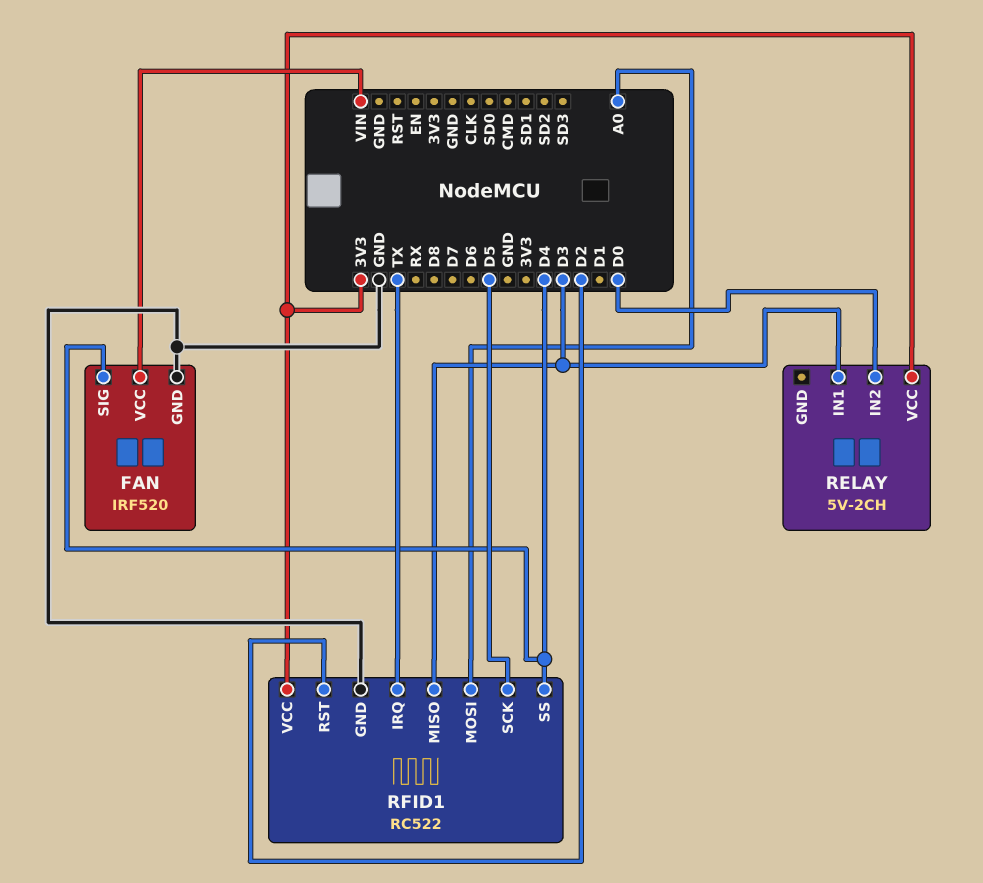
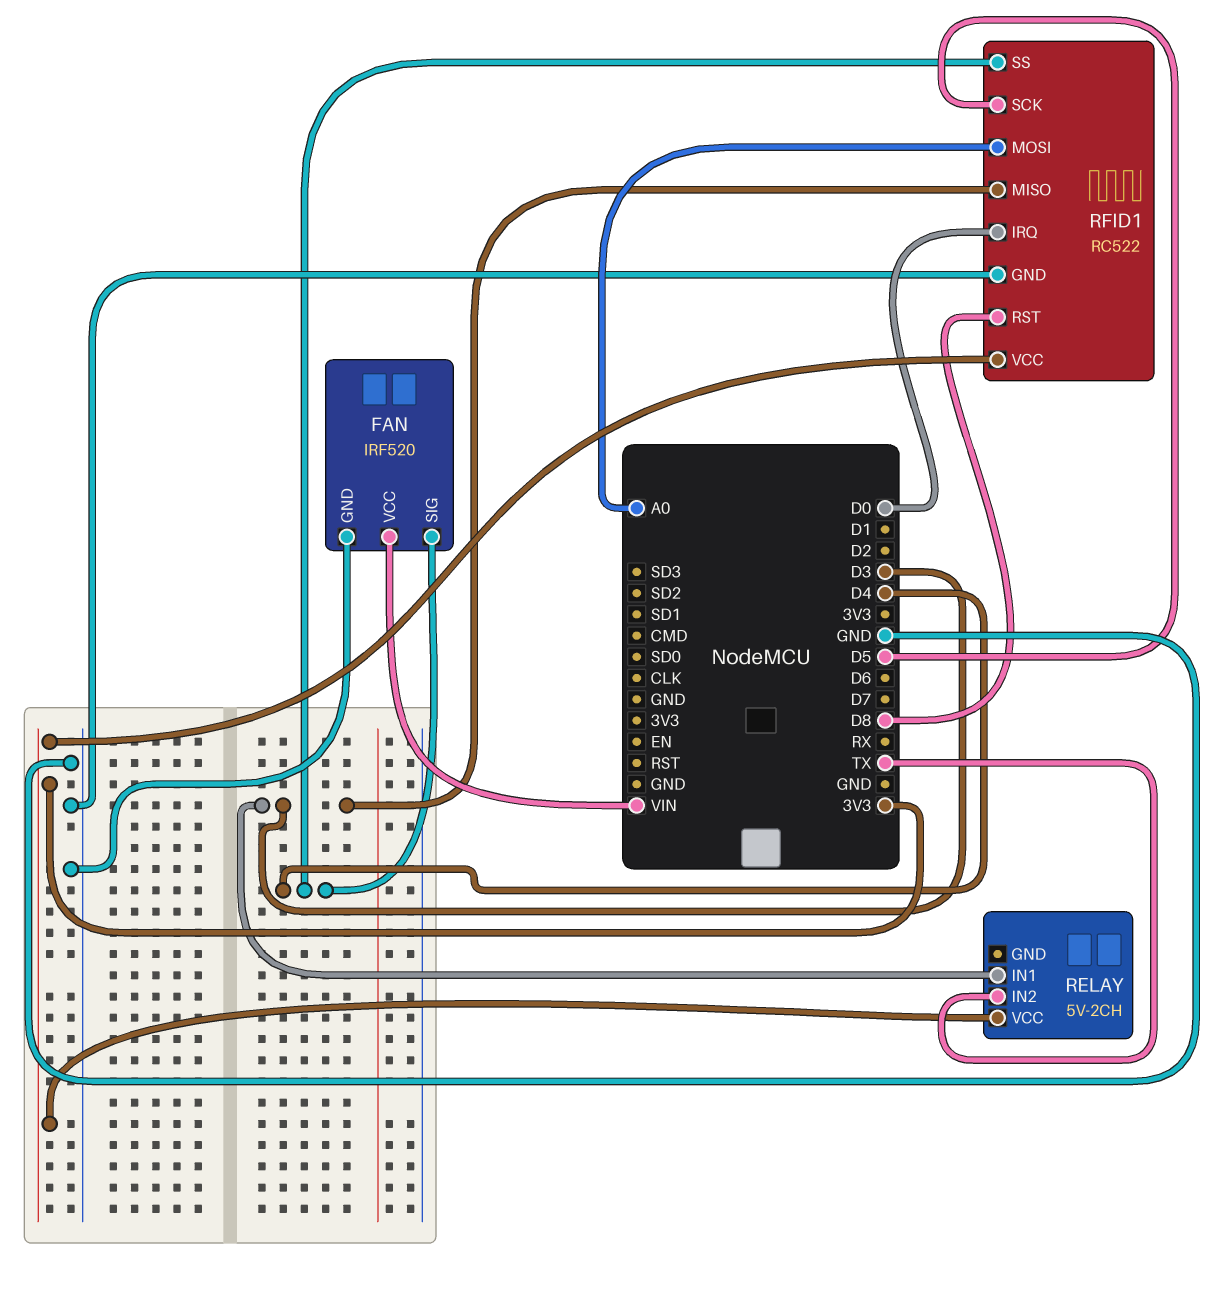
RELAY pin IN2: D0 -> TX
RFID1 pin IRQ: TX -> D0
RFID1 pin RST: D2 -> D8

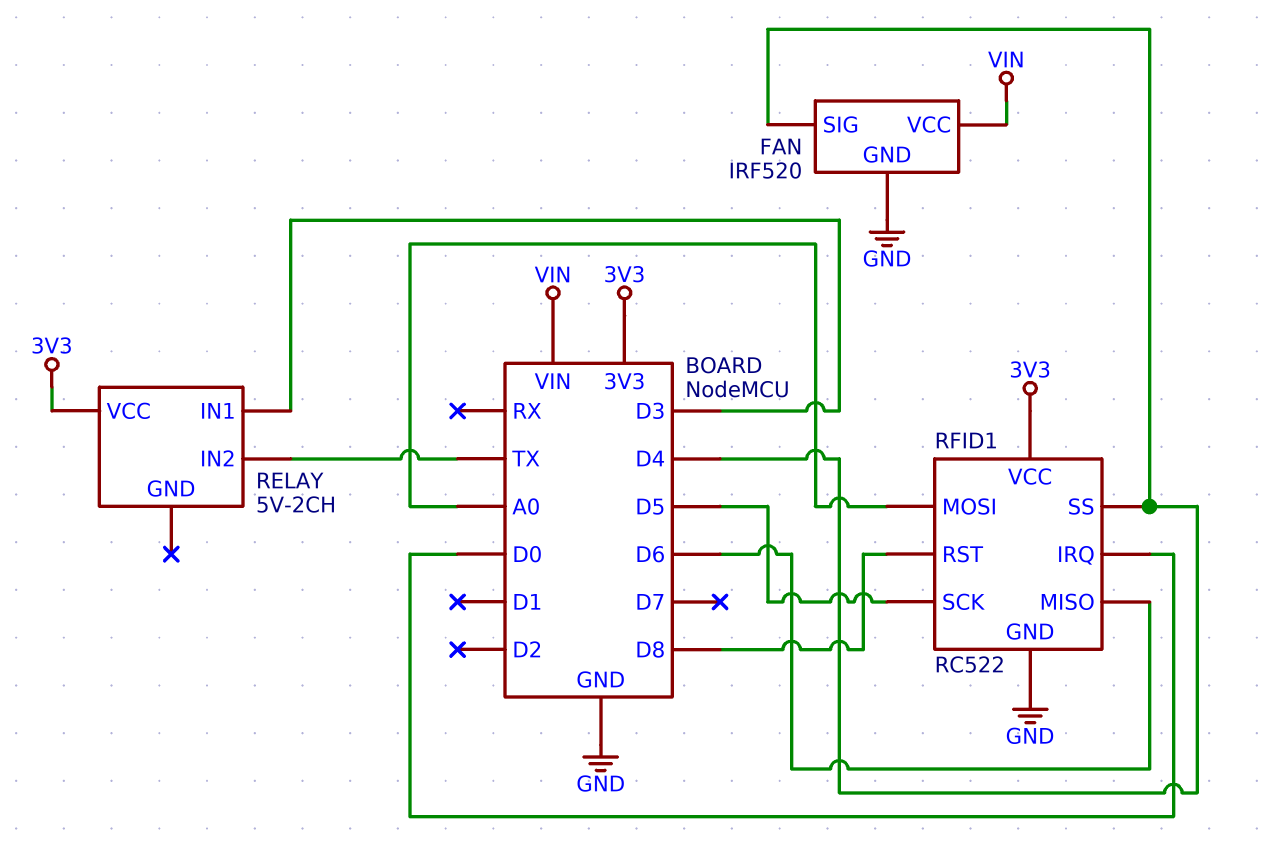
RFID1 pin MISO: D3 -> D6

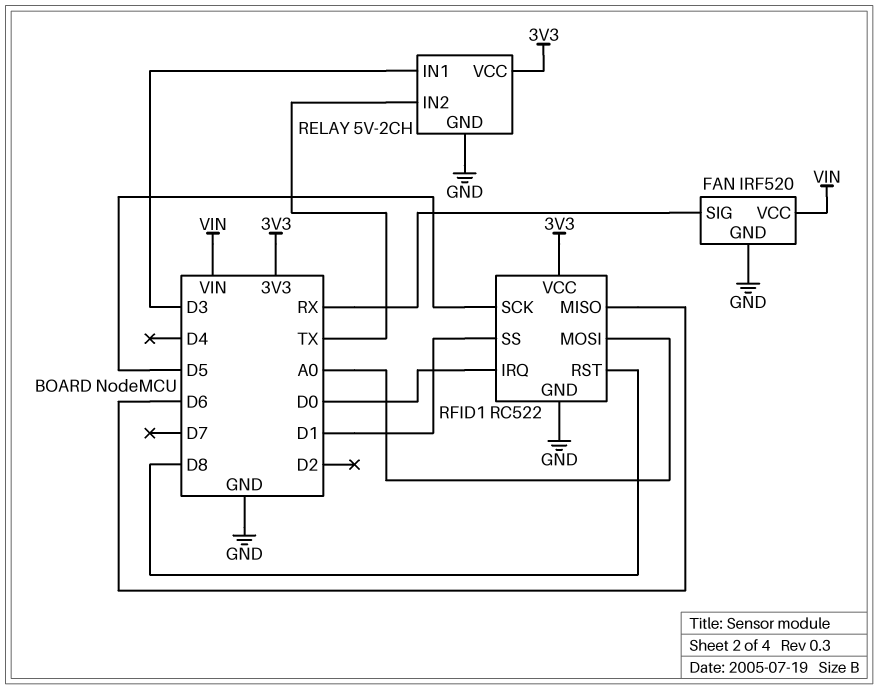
FAN pin SIG: D4 -> RX
RELAY pin GND: none -> GND
RFID1 pin SS: D4 -> D1

